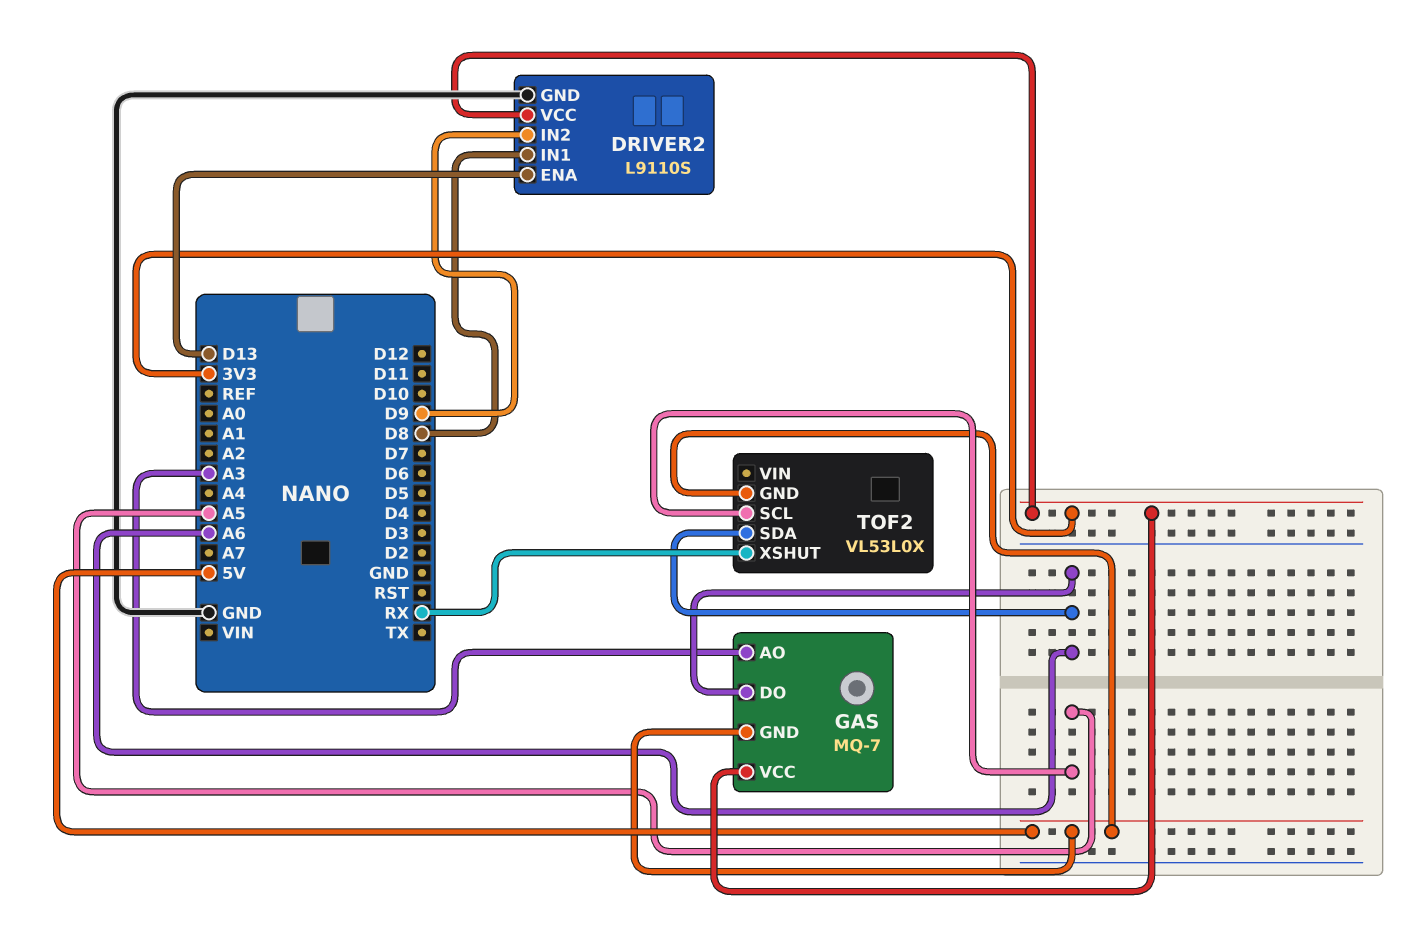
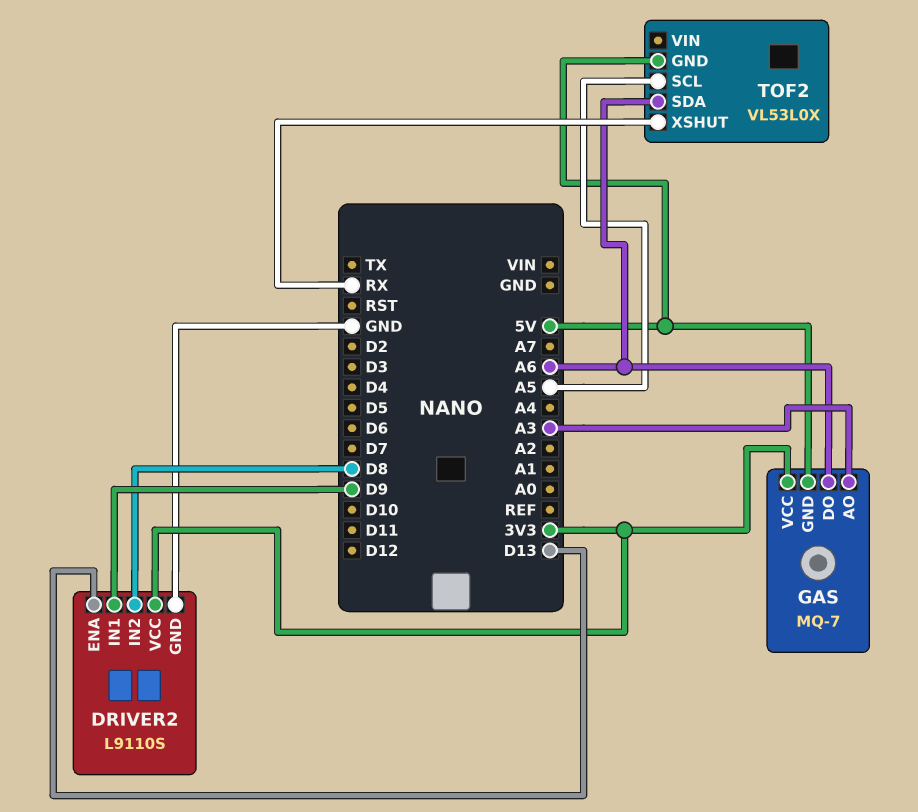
DRIVER2 pin IN1: D8 -> D9
DRIVER2 pin IN2: D9 -> D8

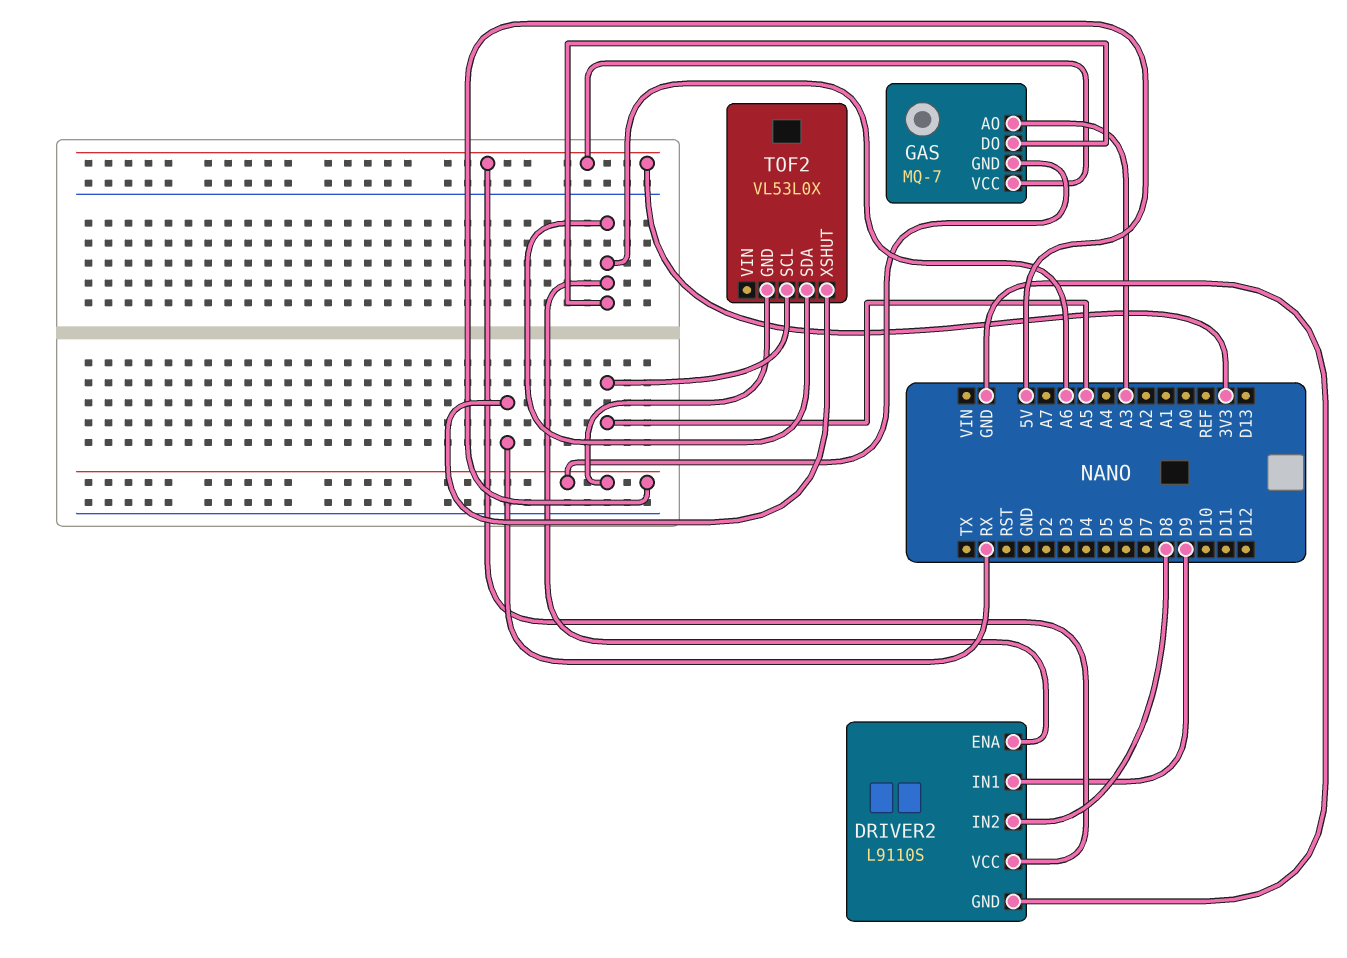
DRIVER2 pin ENA: D13 -> A6

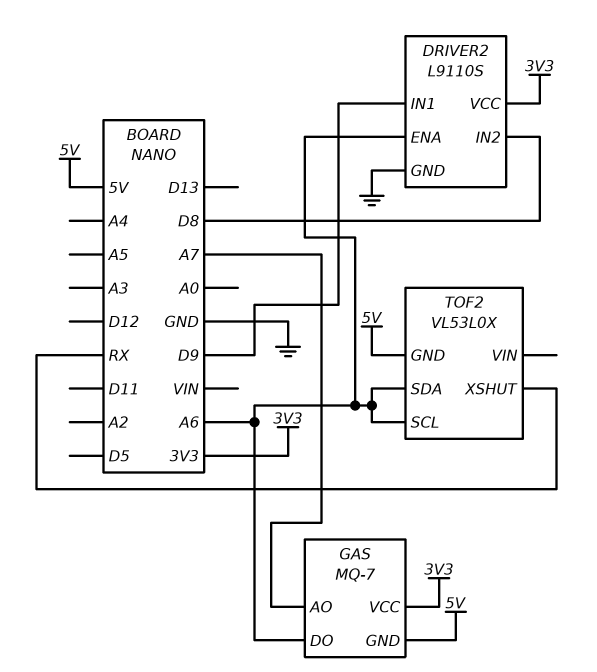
GAS pin AO: A3 -> A7
TOF2 pin SCL: A5 -> A6

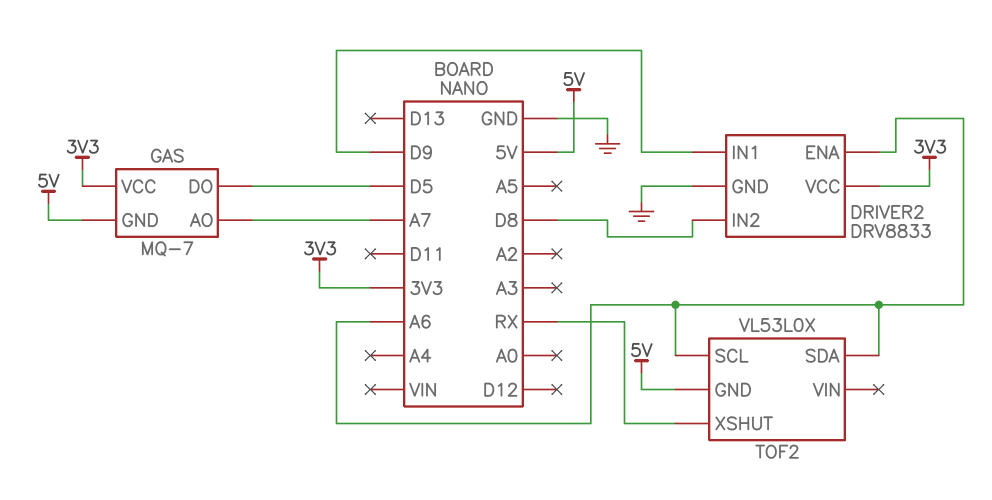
DRIVER2: L9110S -> DRV8833
GAS pin DO: A6 -> D5

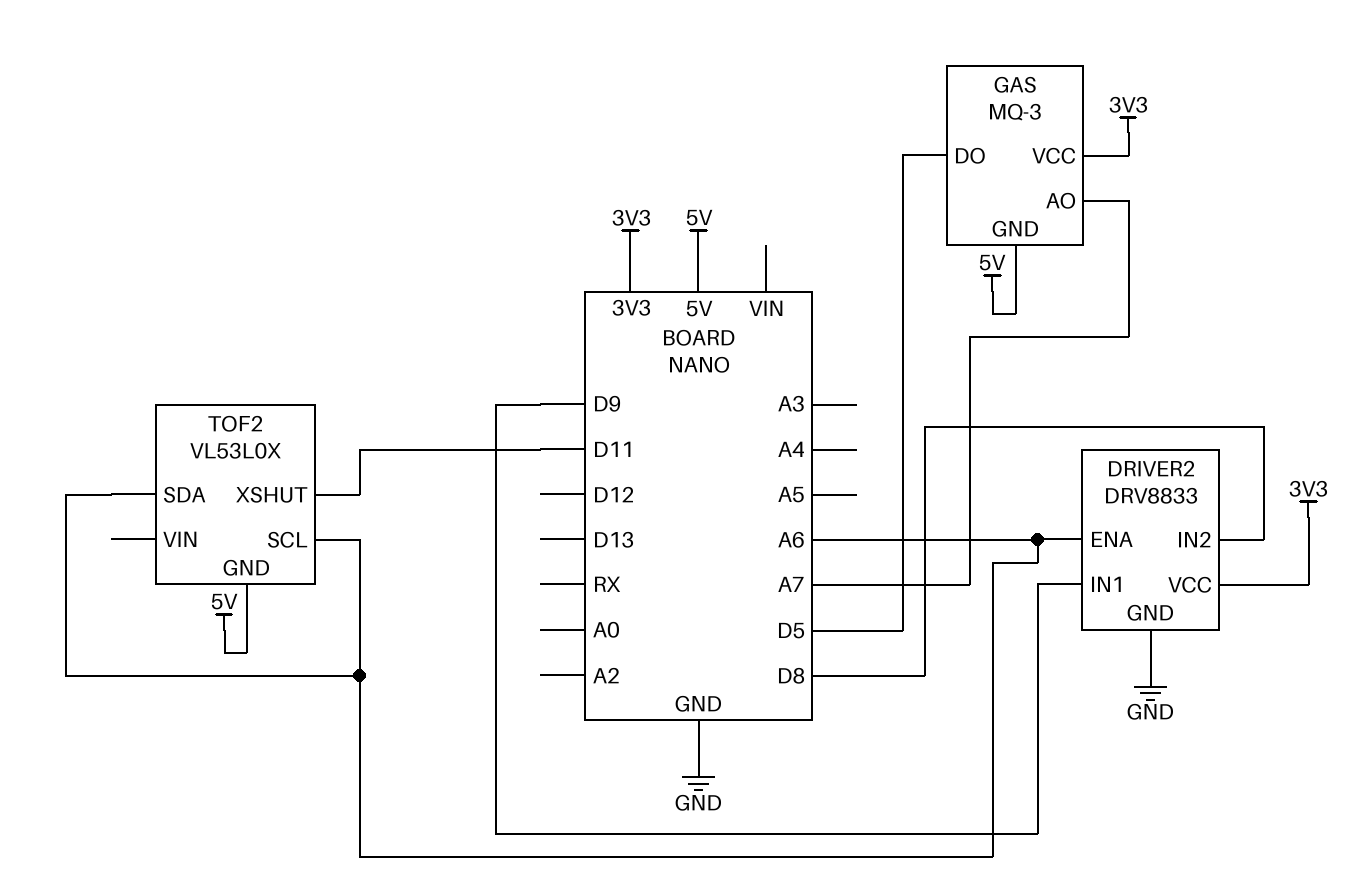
GAS: MQ-7 -> MQ-3
TOF2 pin XSHUT: RX -> D11

